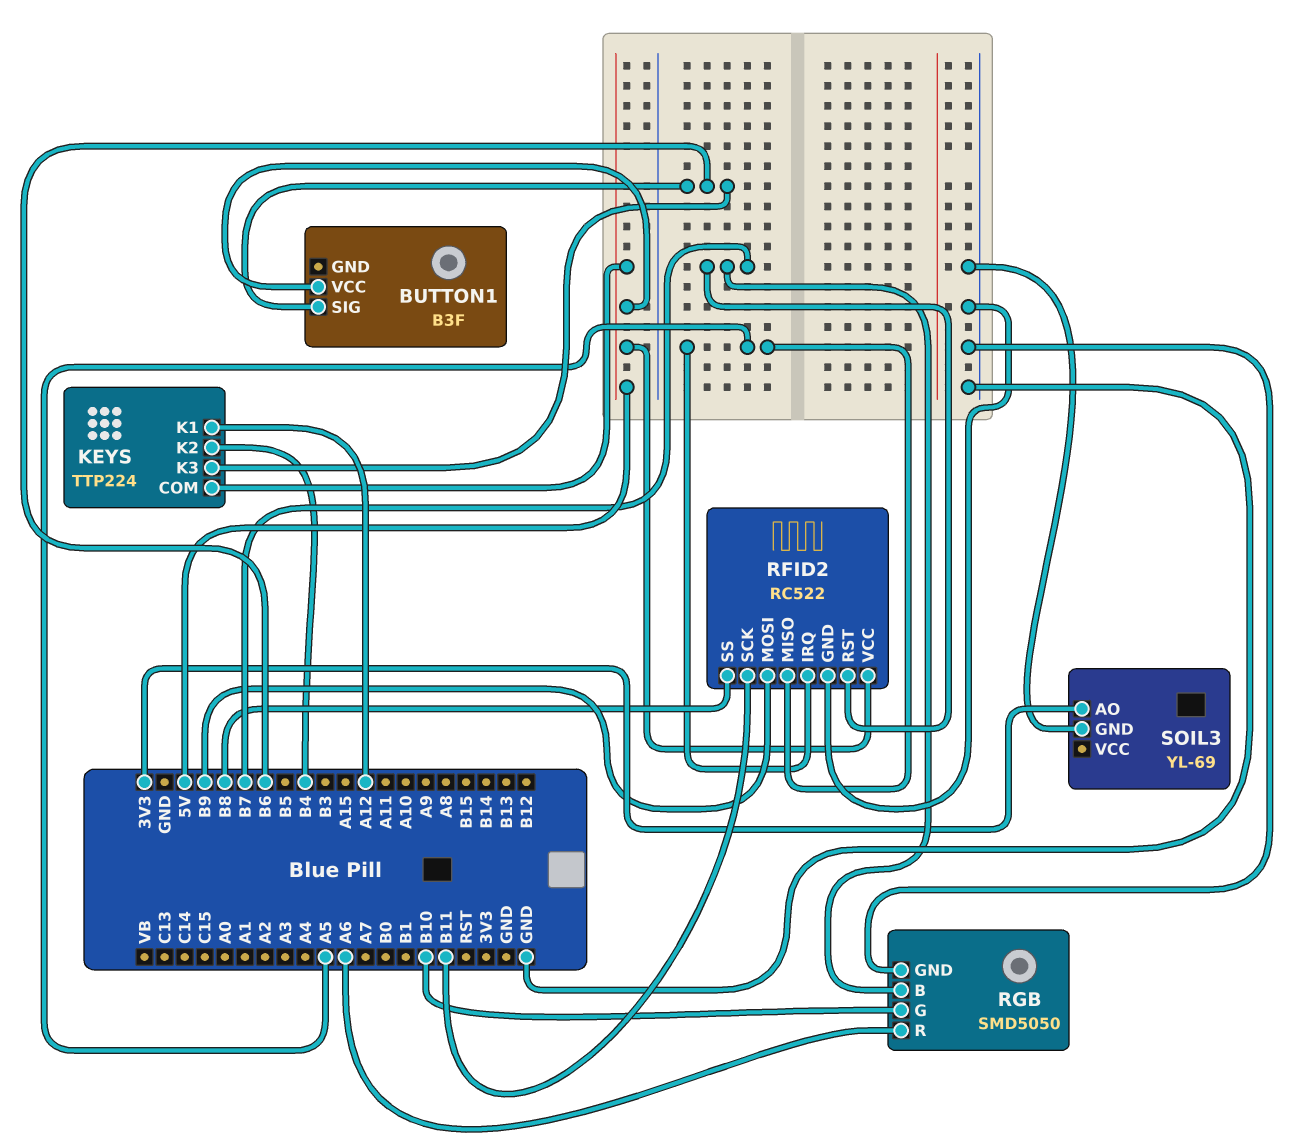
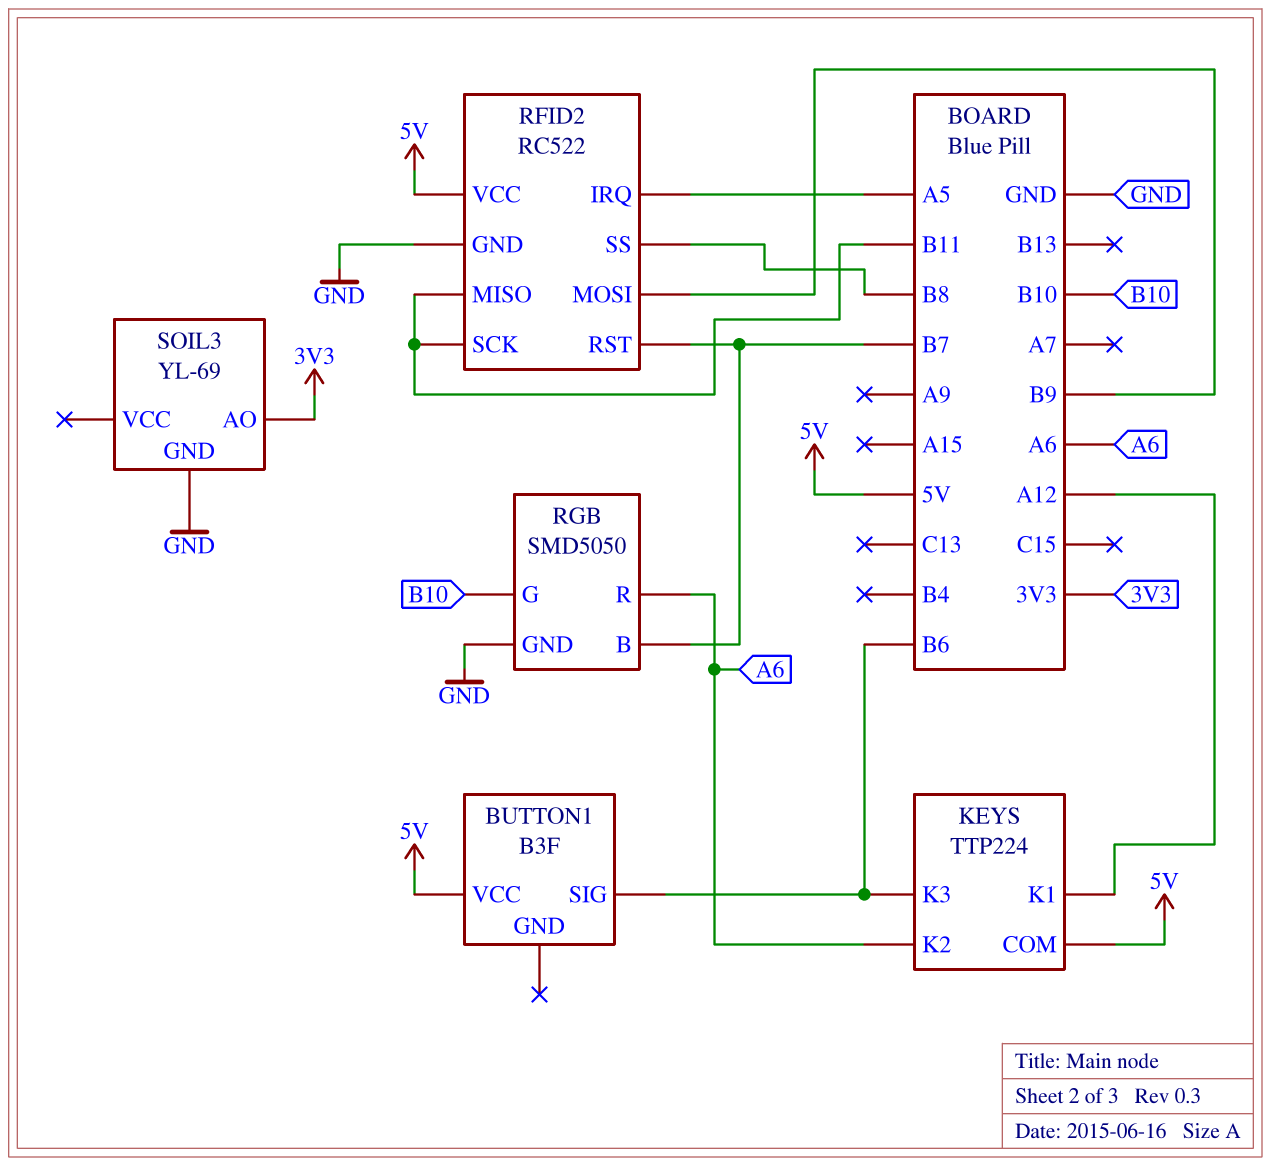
KEYS pin K2: B4 -> A6
RFID2 pin MISO: A5 -> B11

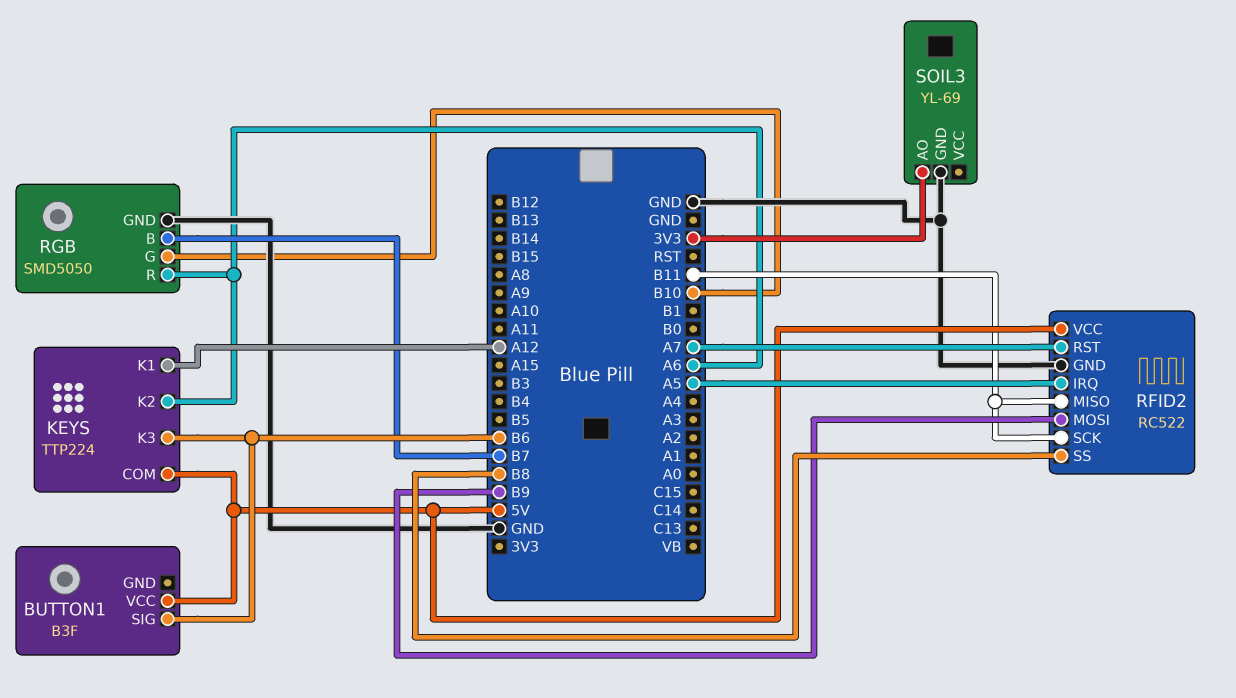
RFID2 pin RST: B7 -> A7

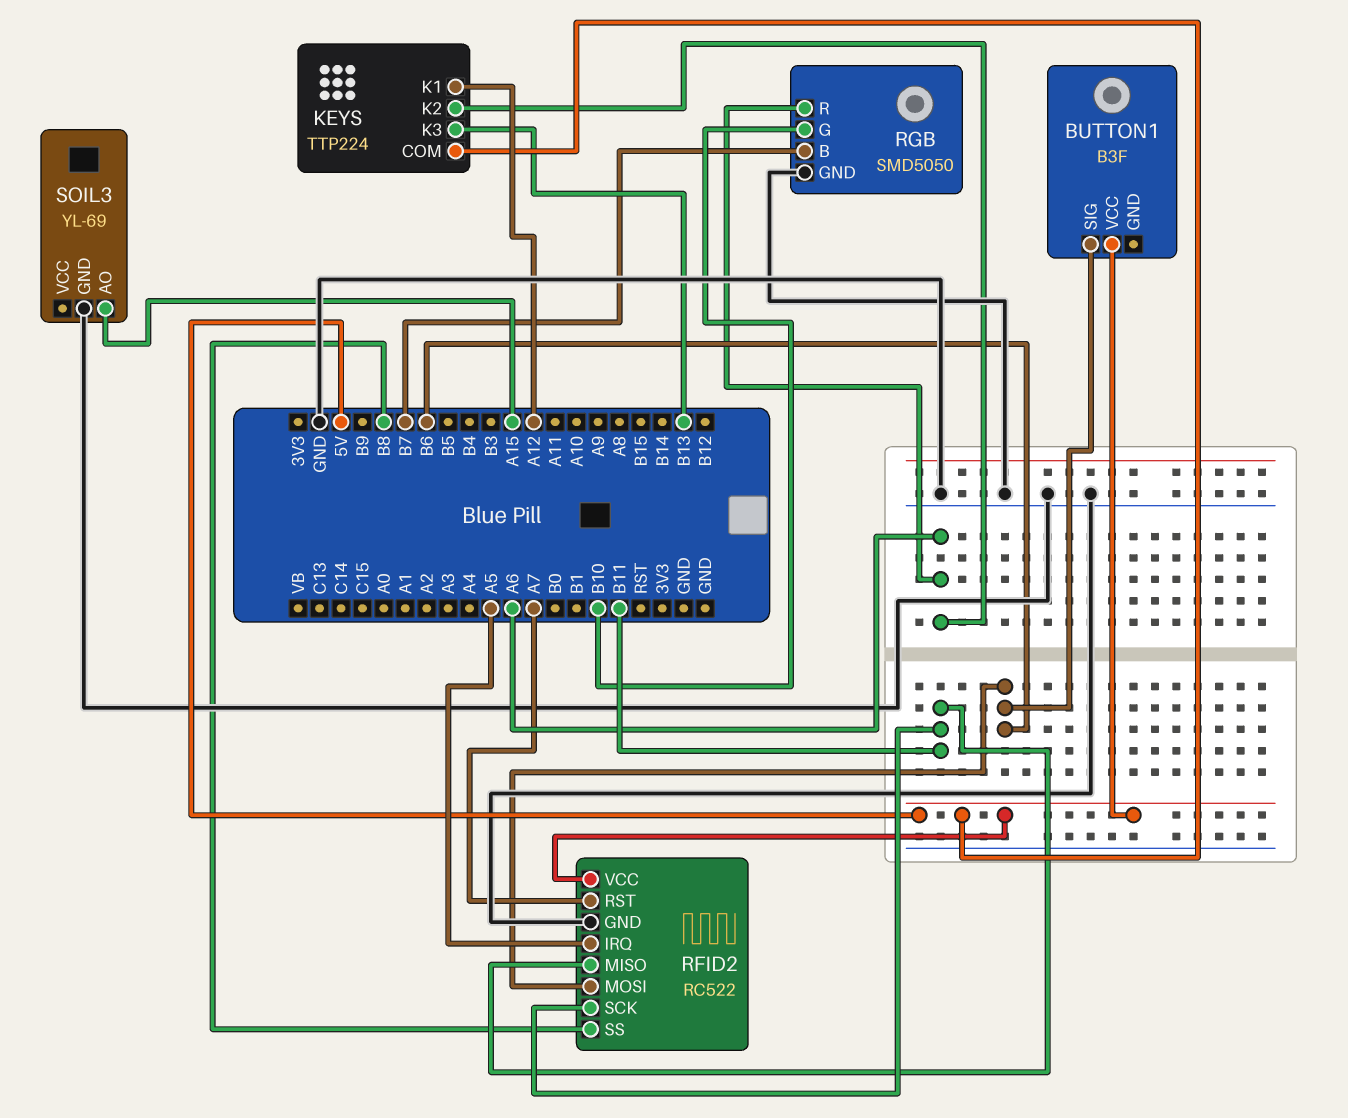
KEYS pin K3: B6 -> B13
RFID2 pin MOSI: B9 -> B6
SOIL3 pin AO: 3V3 -> A15

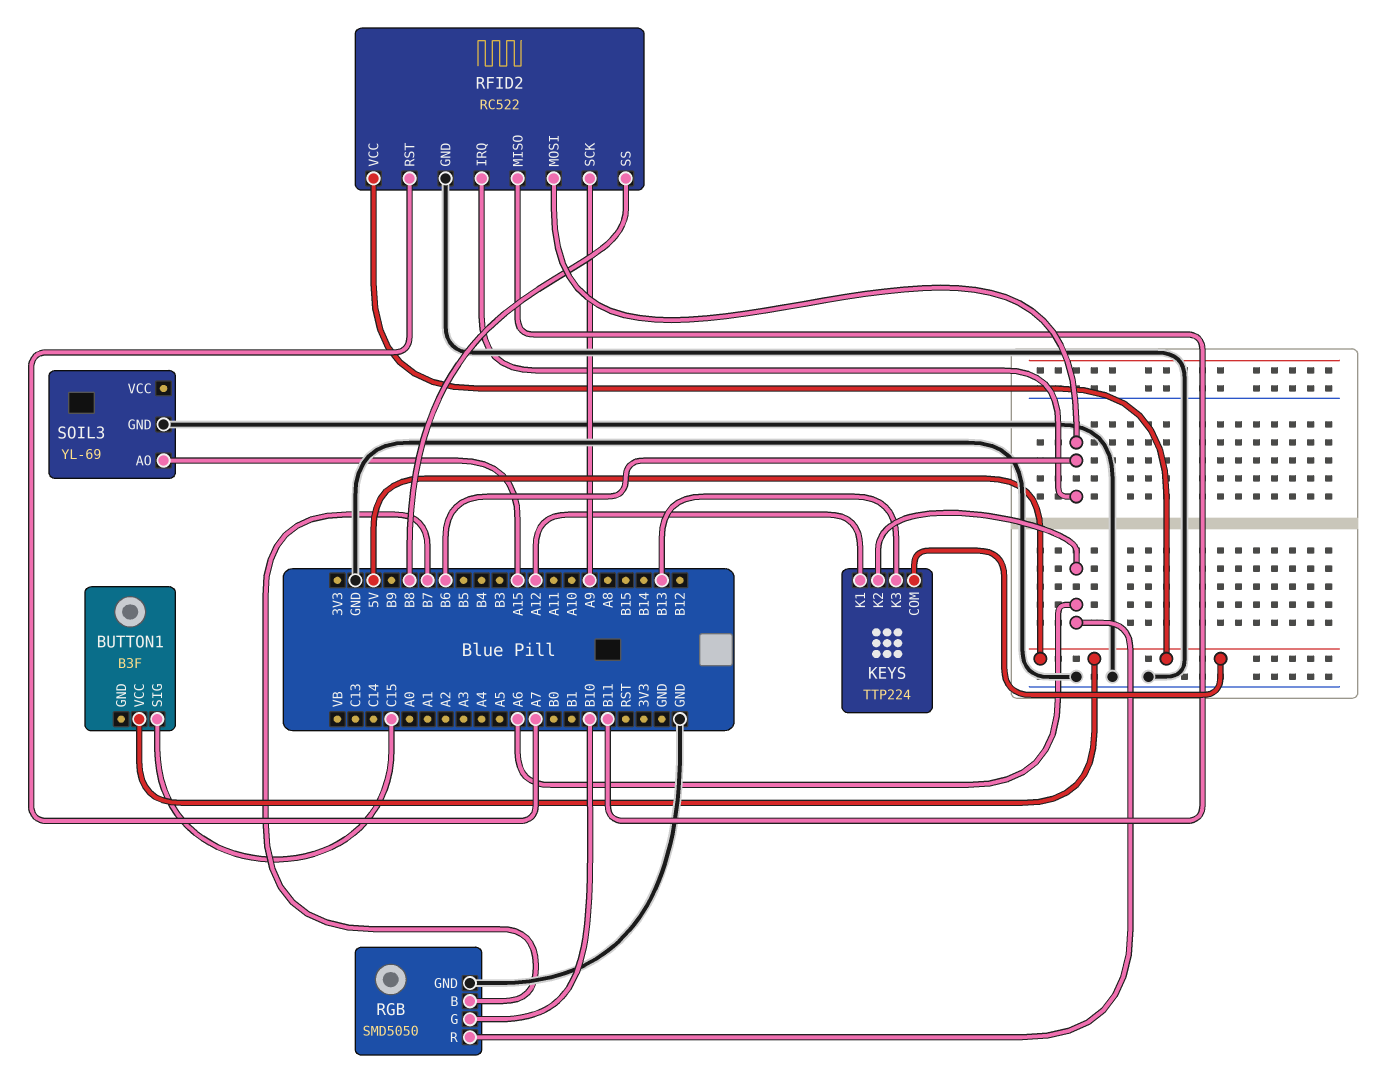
BUTTON1 pin SIG: B6 -> C15
RFID2 pin IRQ: A5 -> B6
RFID2 pin SCK: B11 -> A9

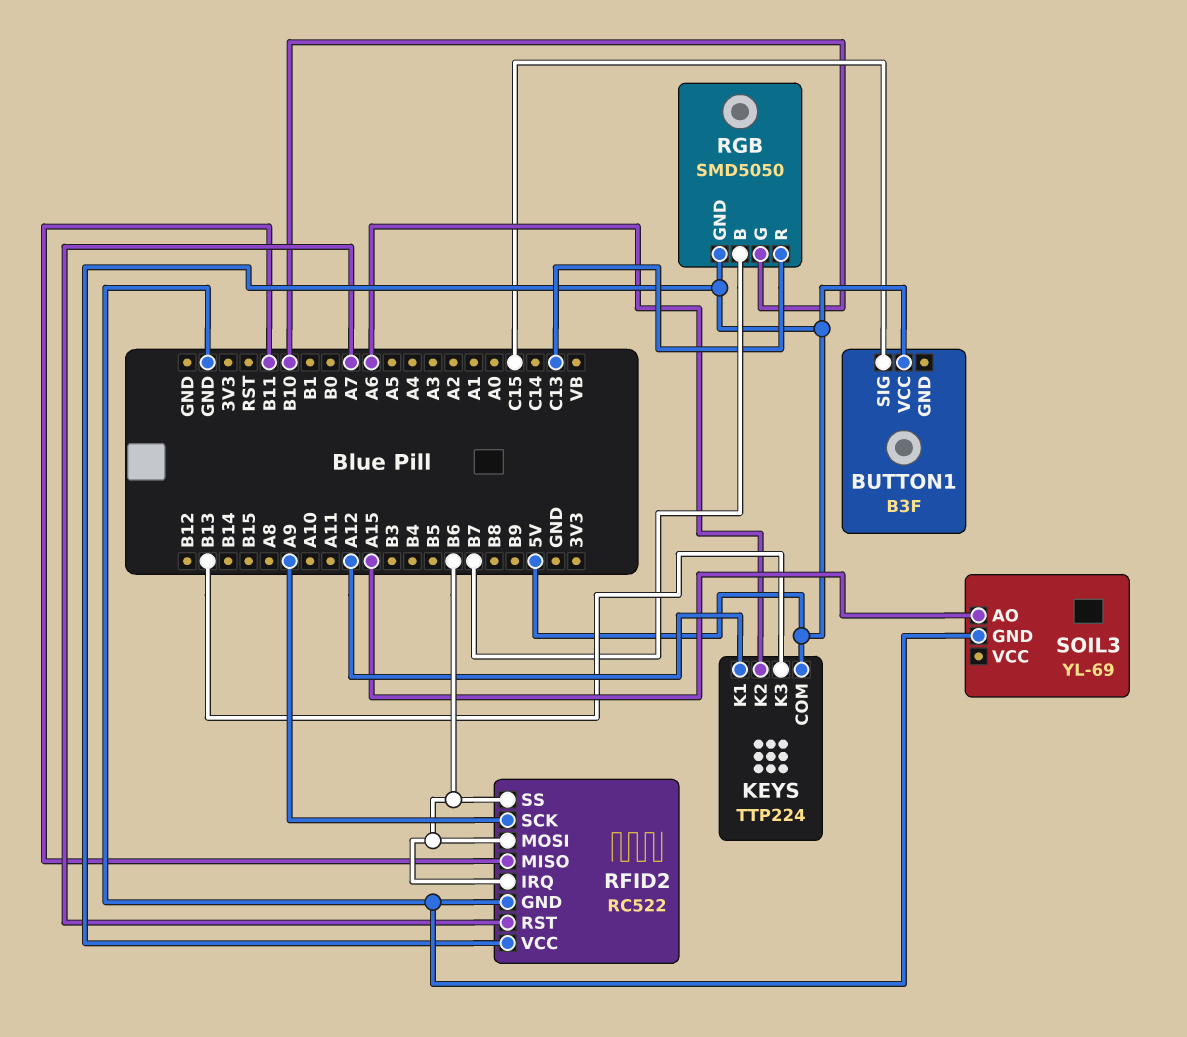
RFID2 pin SS: B8 -> B6
RGB pin GND: GND -> 5V
RGB pin R: A6 -> C13

